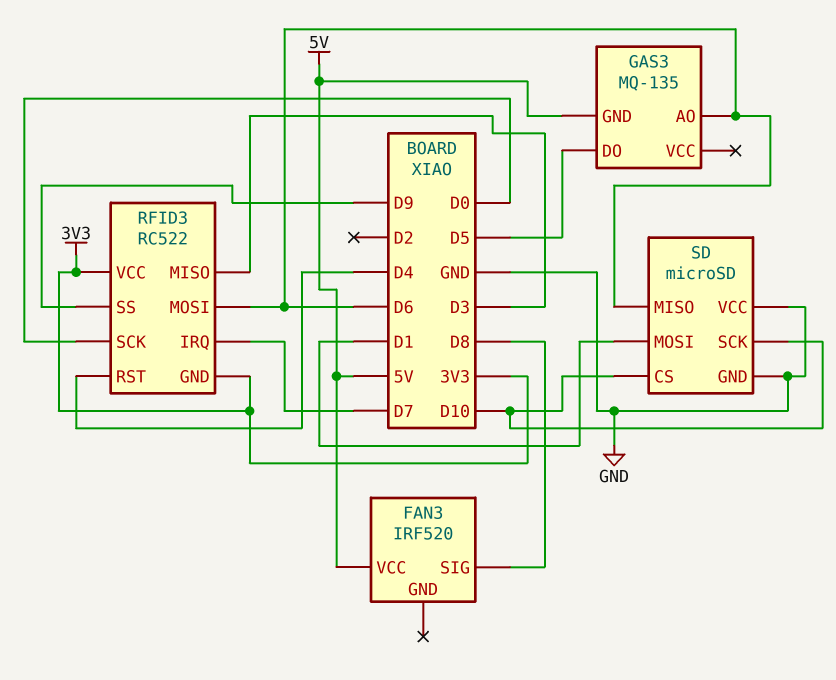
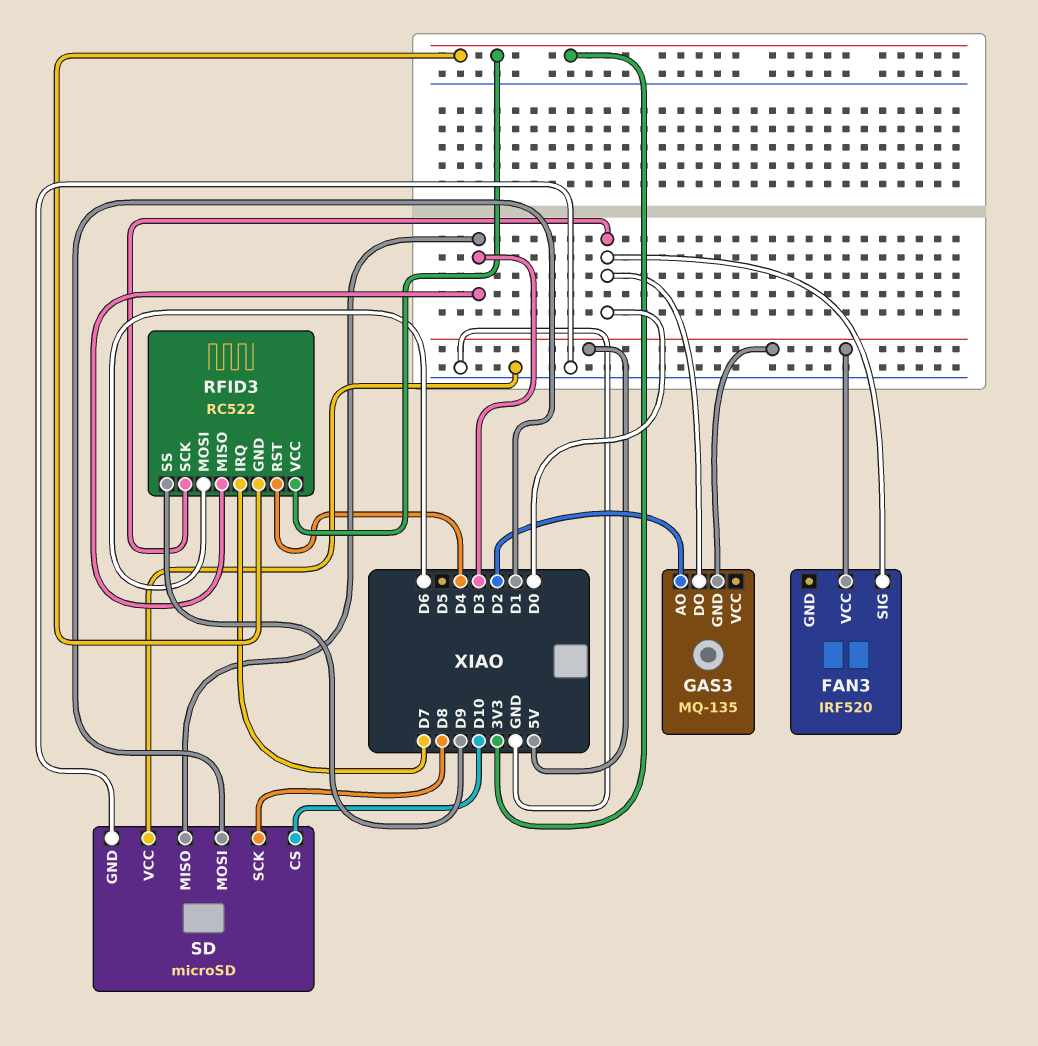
FAN3 pin SIG: D8 -> D0
GAS3 pin AO: D6 -> D2
GAS3 pin DO: D5 -> D0
SD pin MISO: D6 -> D3
SD pin SCK: D10 -> D8

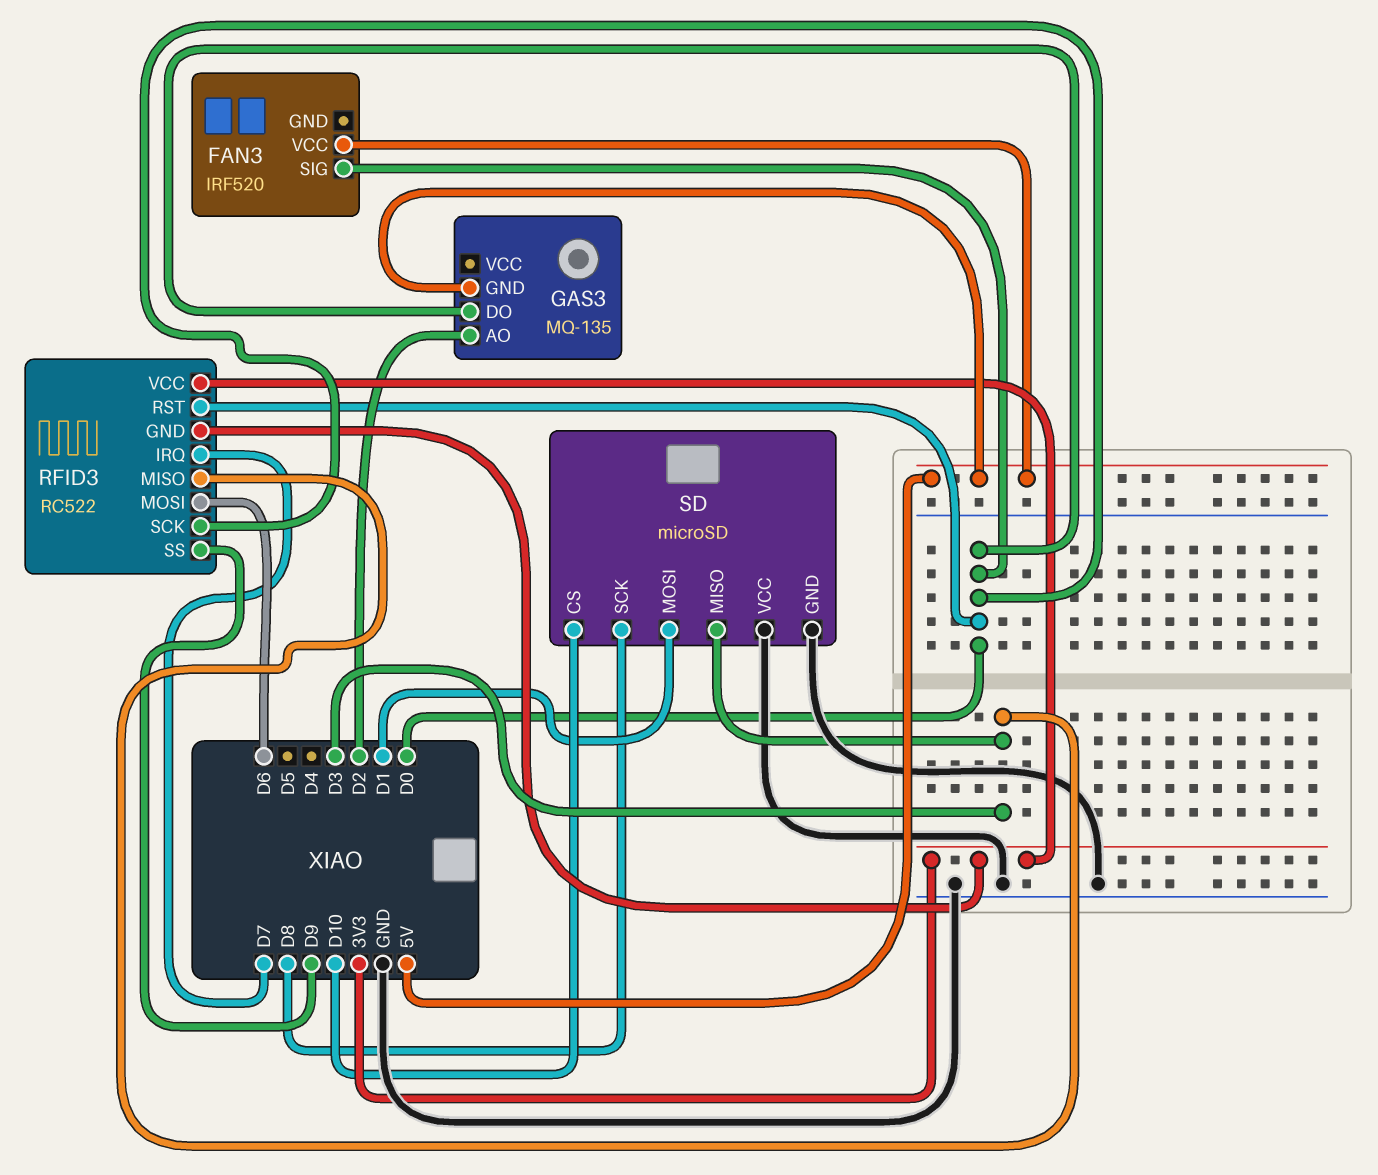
RFID3 pin RST: D4 -> D0

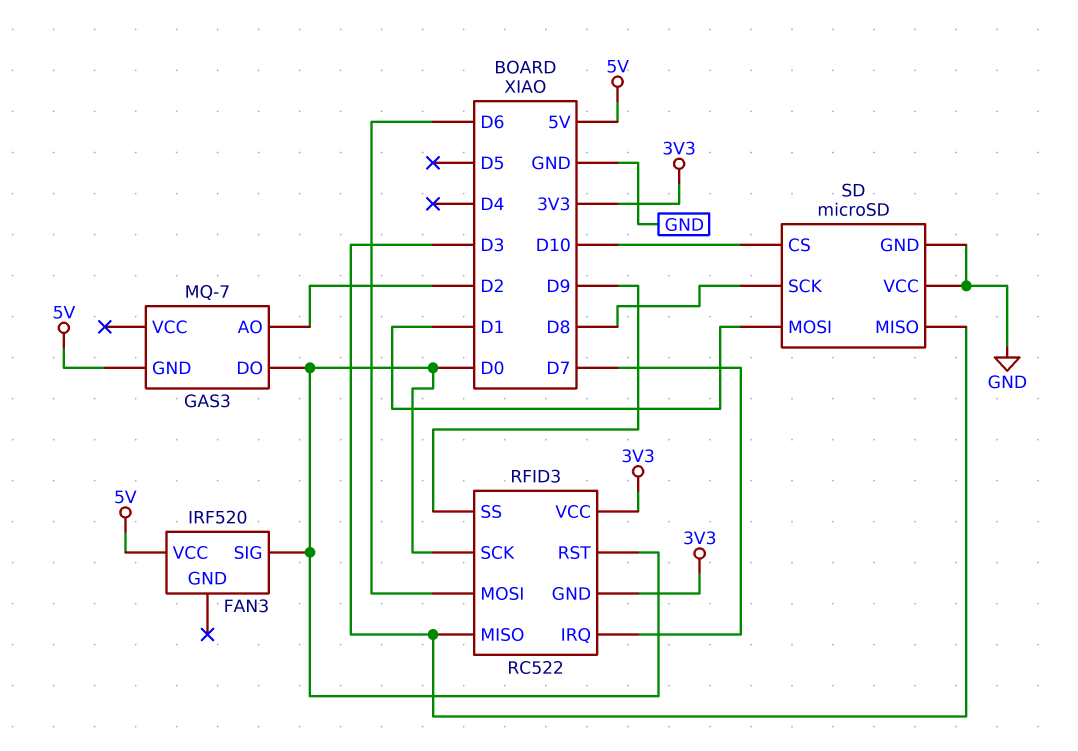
GAS3: MQ-135 -> MQ-7

